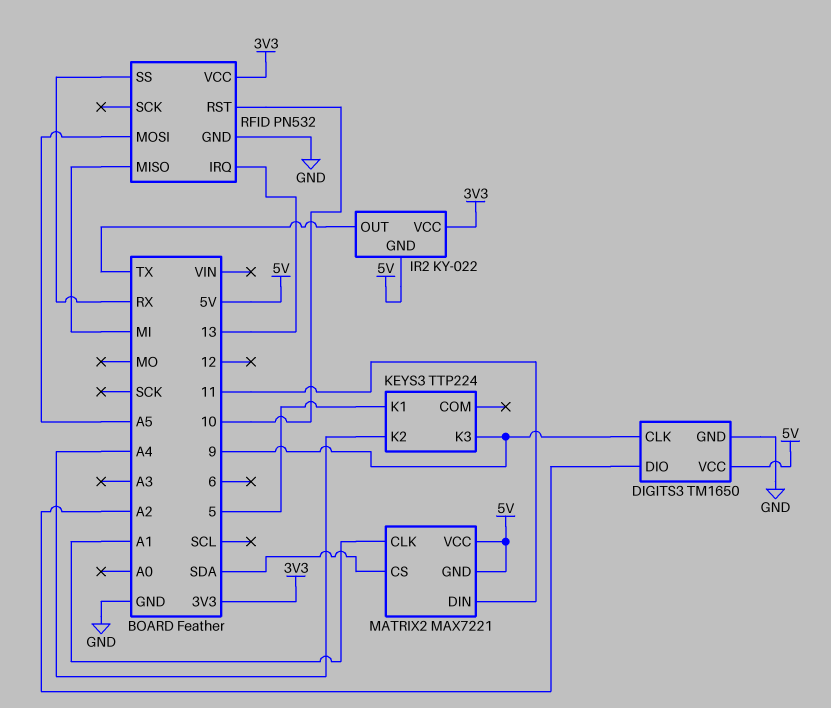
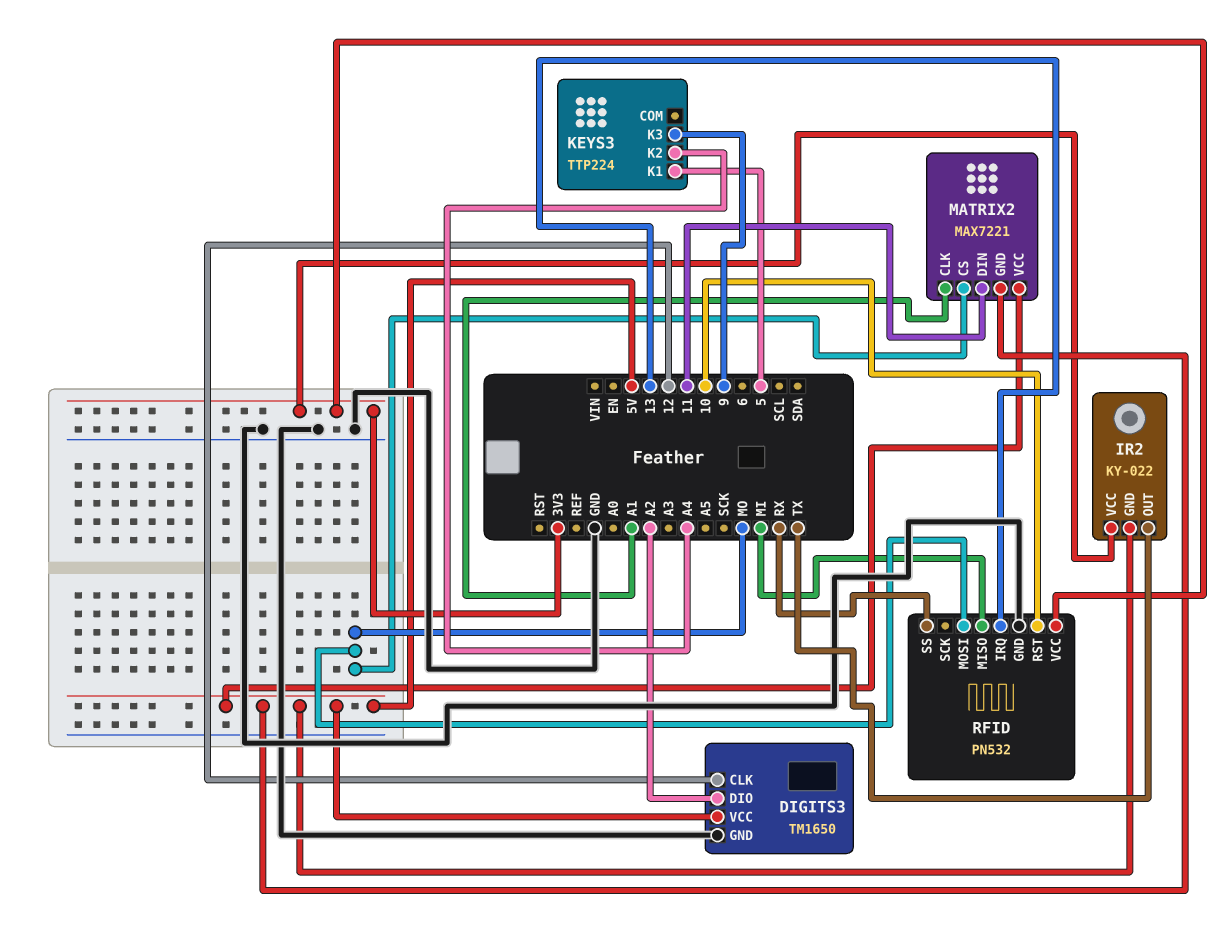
DIGITS3 pin CLK: 9 -> 12
MATRIX2 pin CS: SDA -> MO
RFID pin MOSI: A5 -> MO

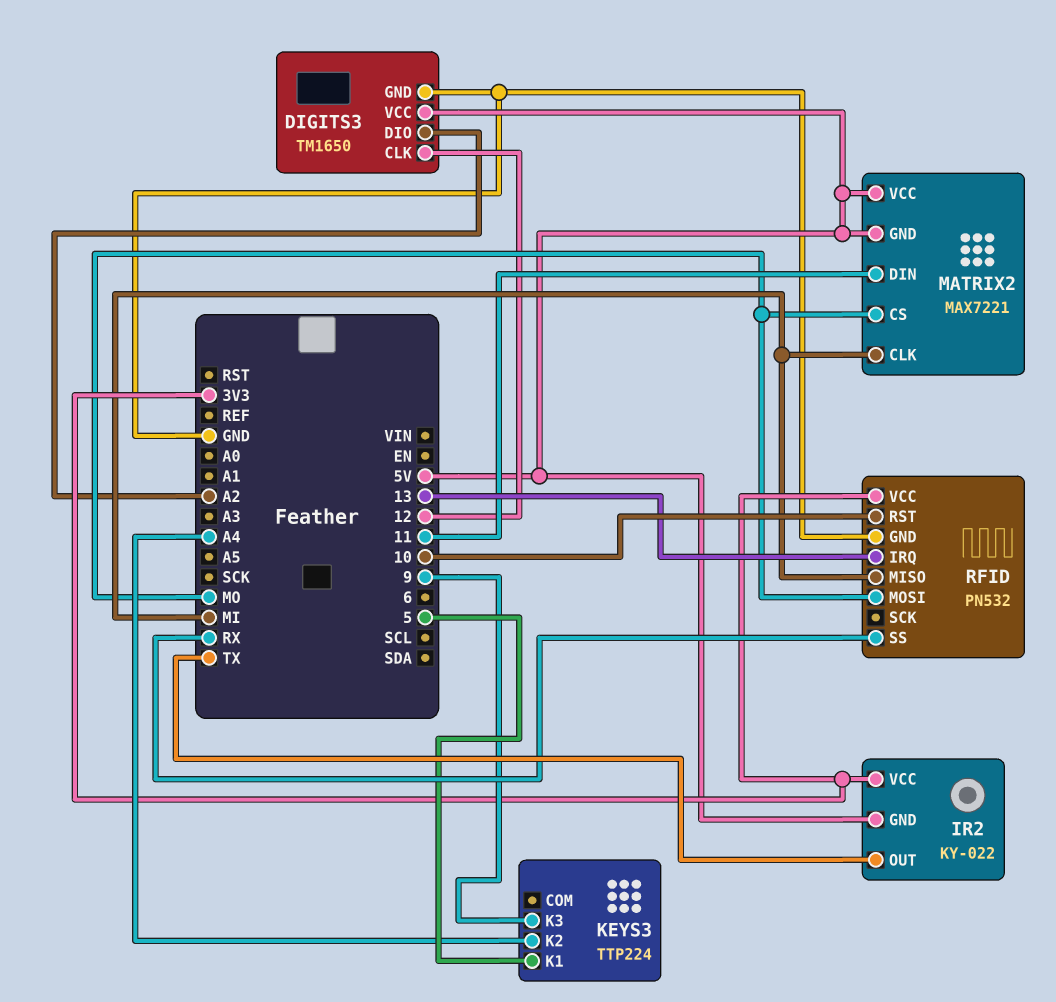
MATRIX2 pin CLK: A1 -> MI

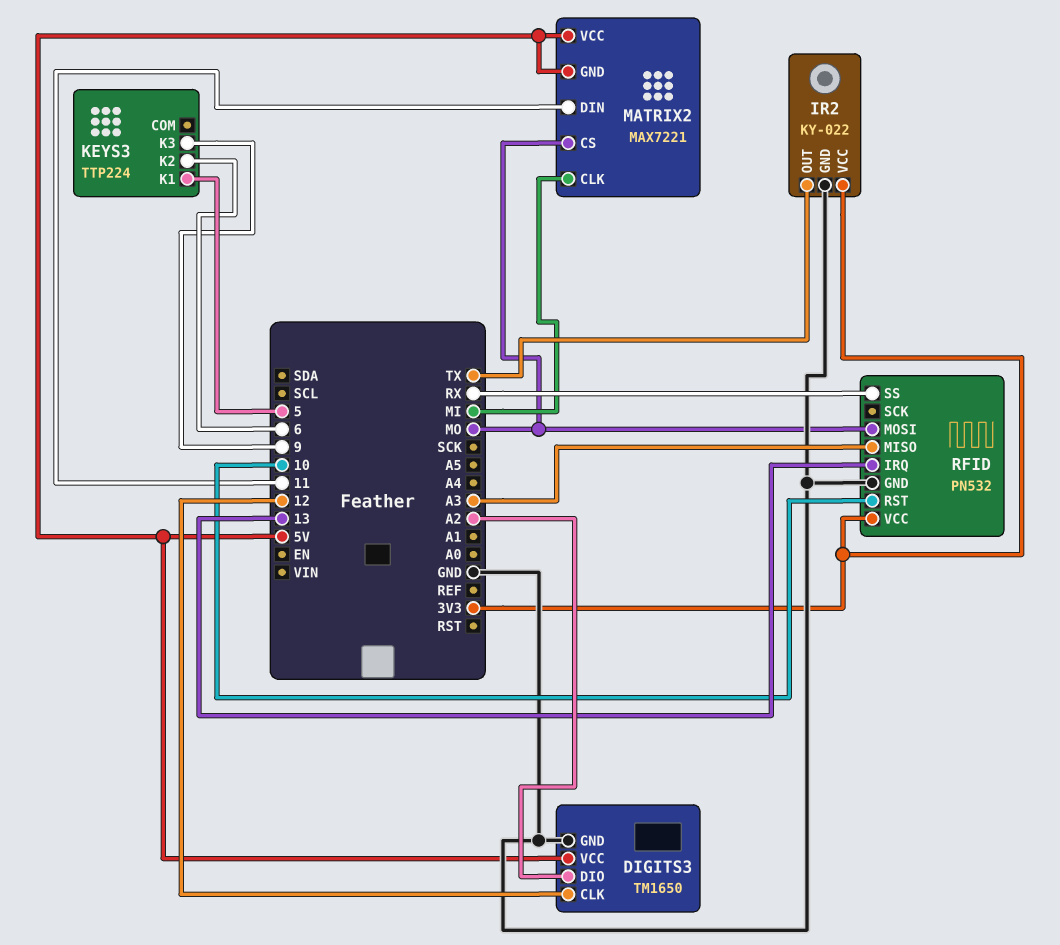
IR2 pin GND: 5V -> GND
KEYS3 pin K2: A4 -> 6
RFID pin MISO: MI -> A3

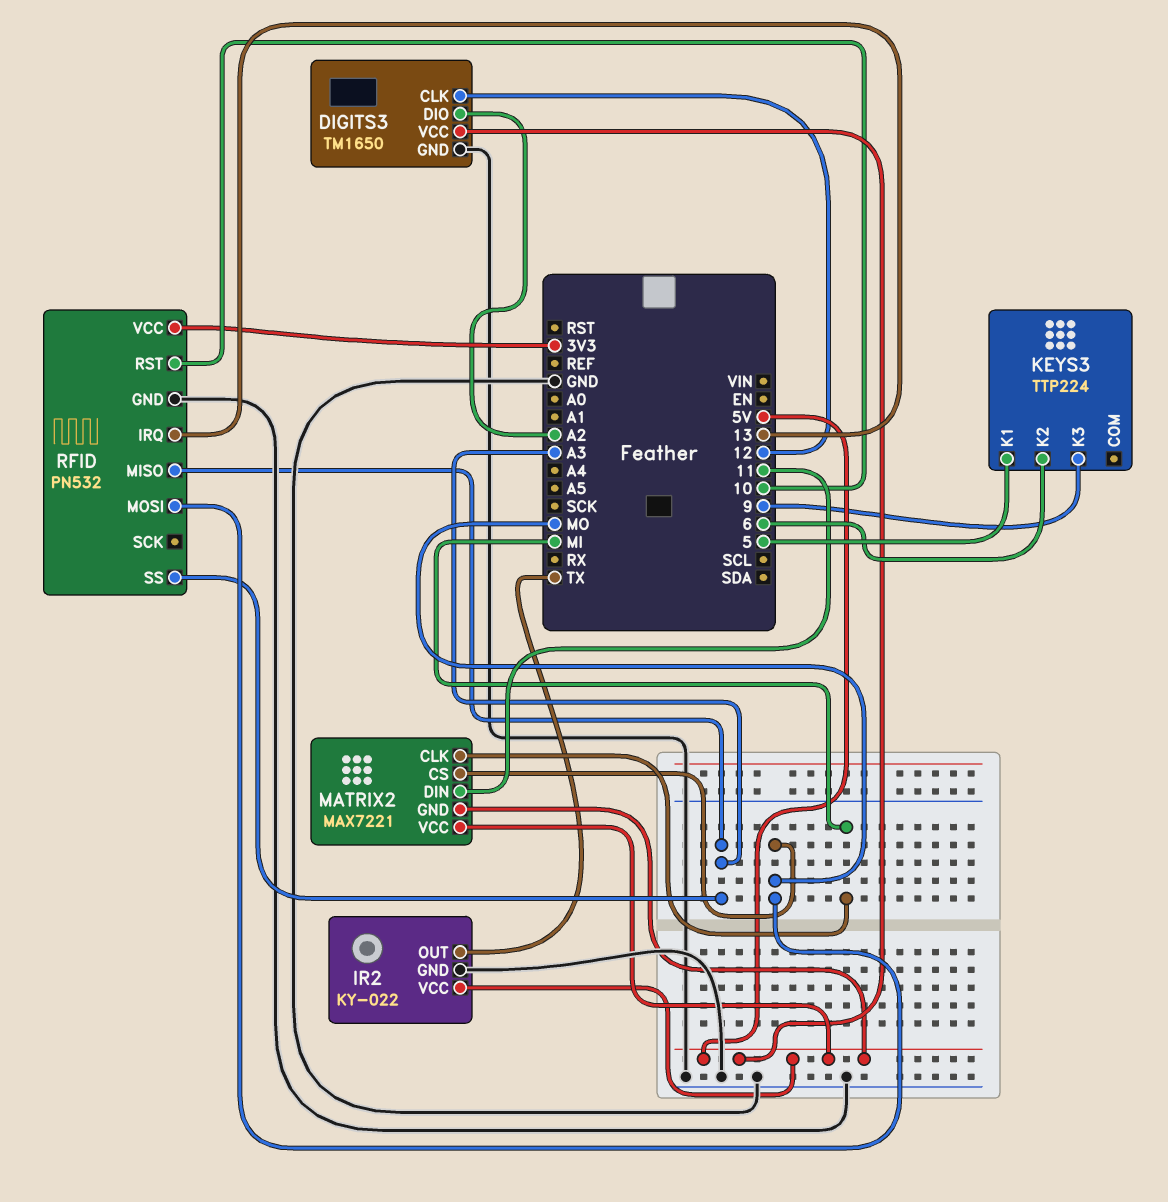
IR2 pin VCC: 3V3 -> 5V
RFID pin SS: RX -> A3

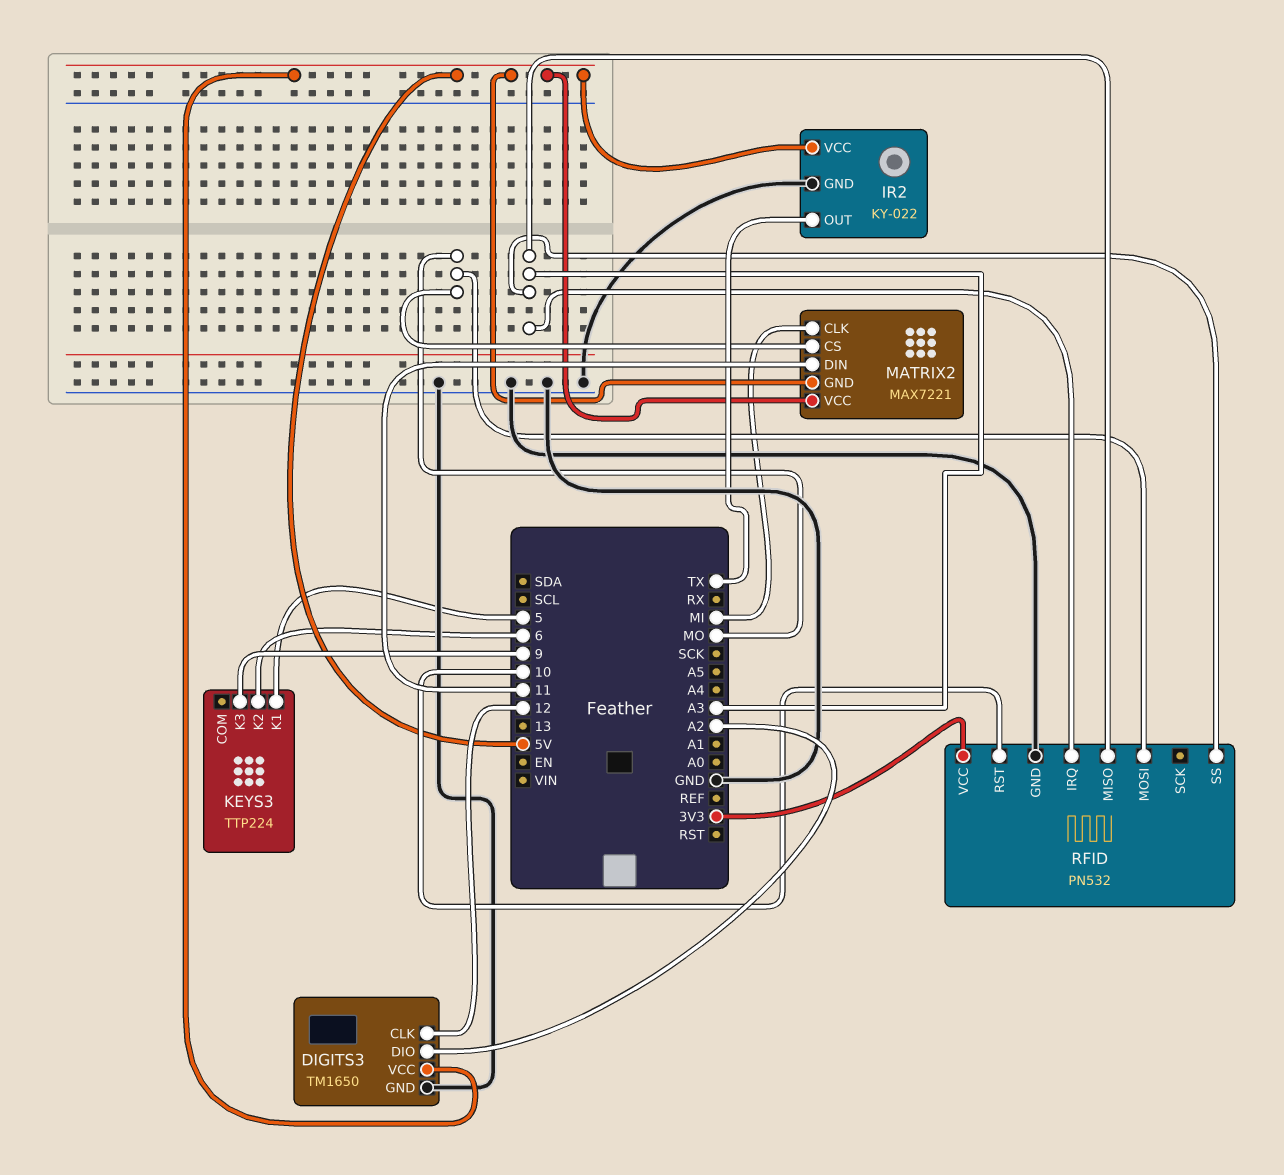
RFID pin IRQ: 13 -> A3

